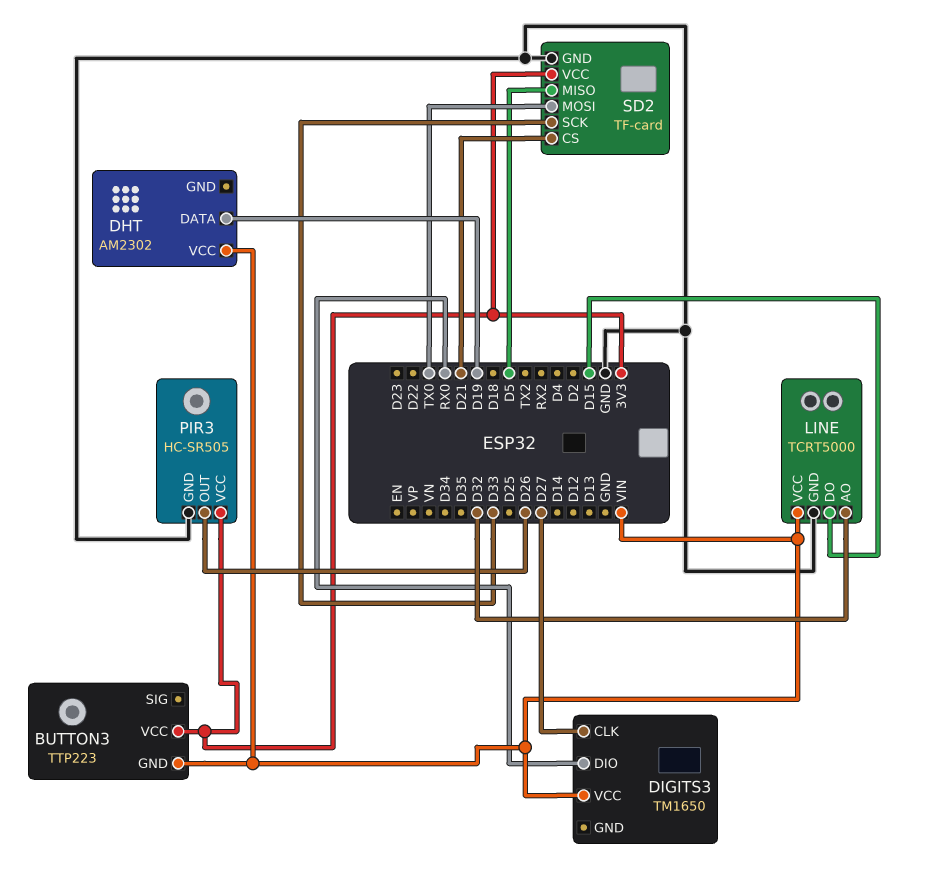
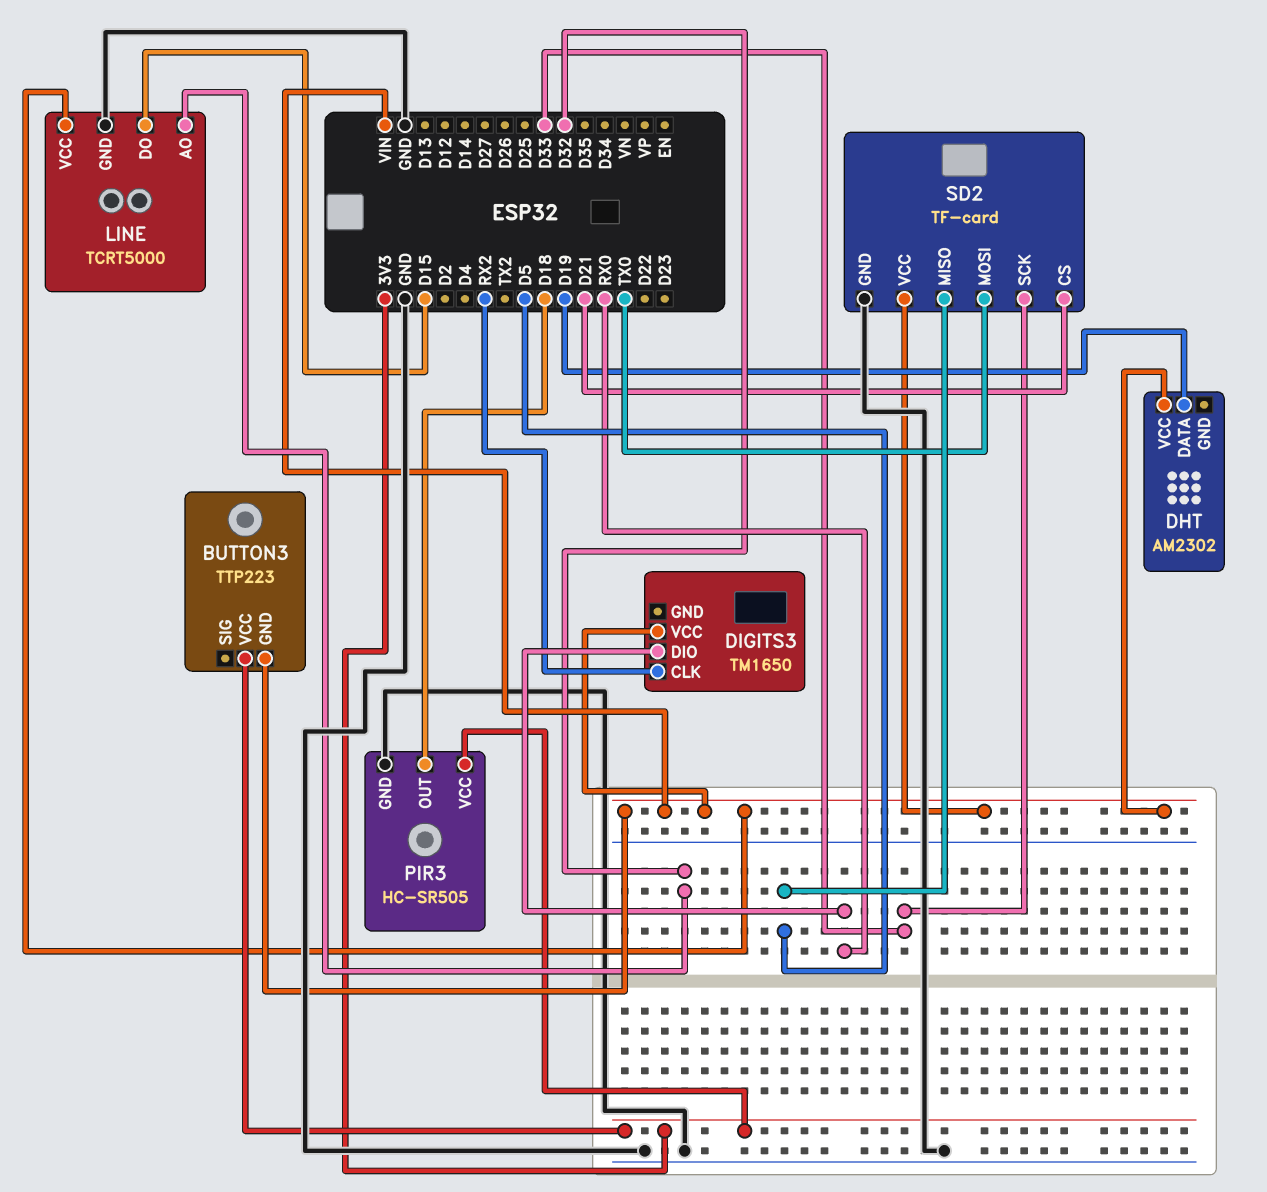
DIGITS3 pin CLK: D27 -> RX2
PIR3 pin OUT: D26 -> D18
SD2 pin VCC: 3V3 -> VIN

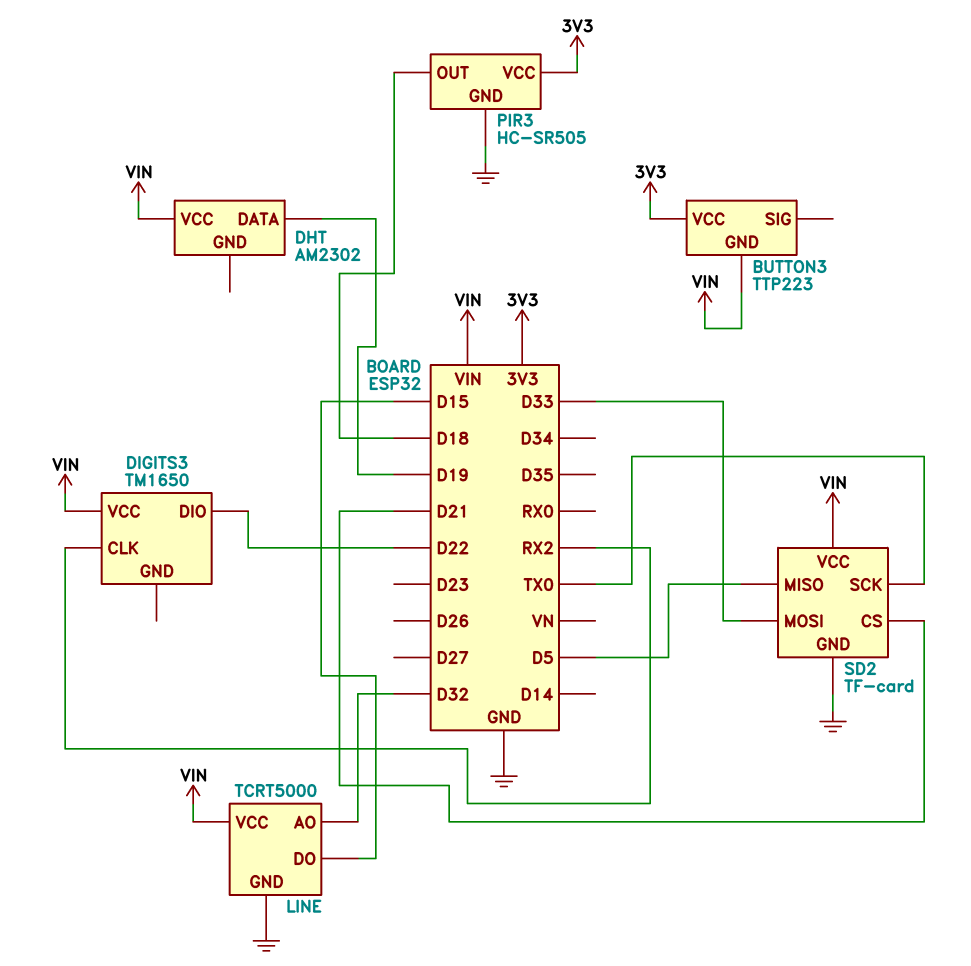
DIGITS3 pin DIO: RX0 -> D22
SD2 pin MOSI: TX0 -> D33
SD2 pin SCK: D33 -> TX0

